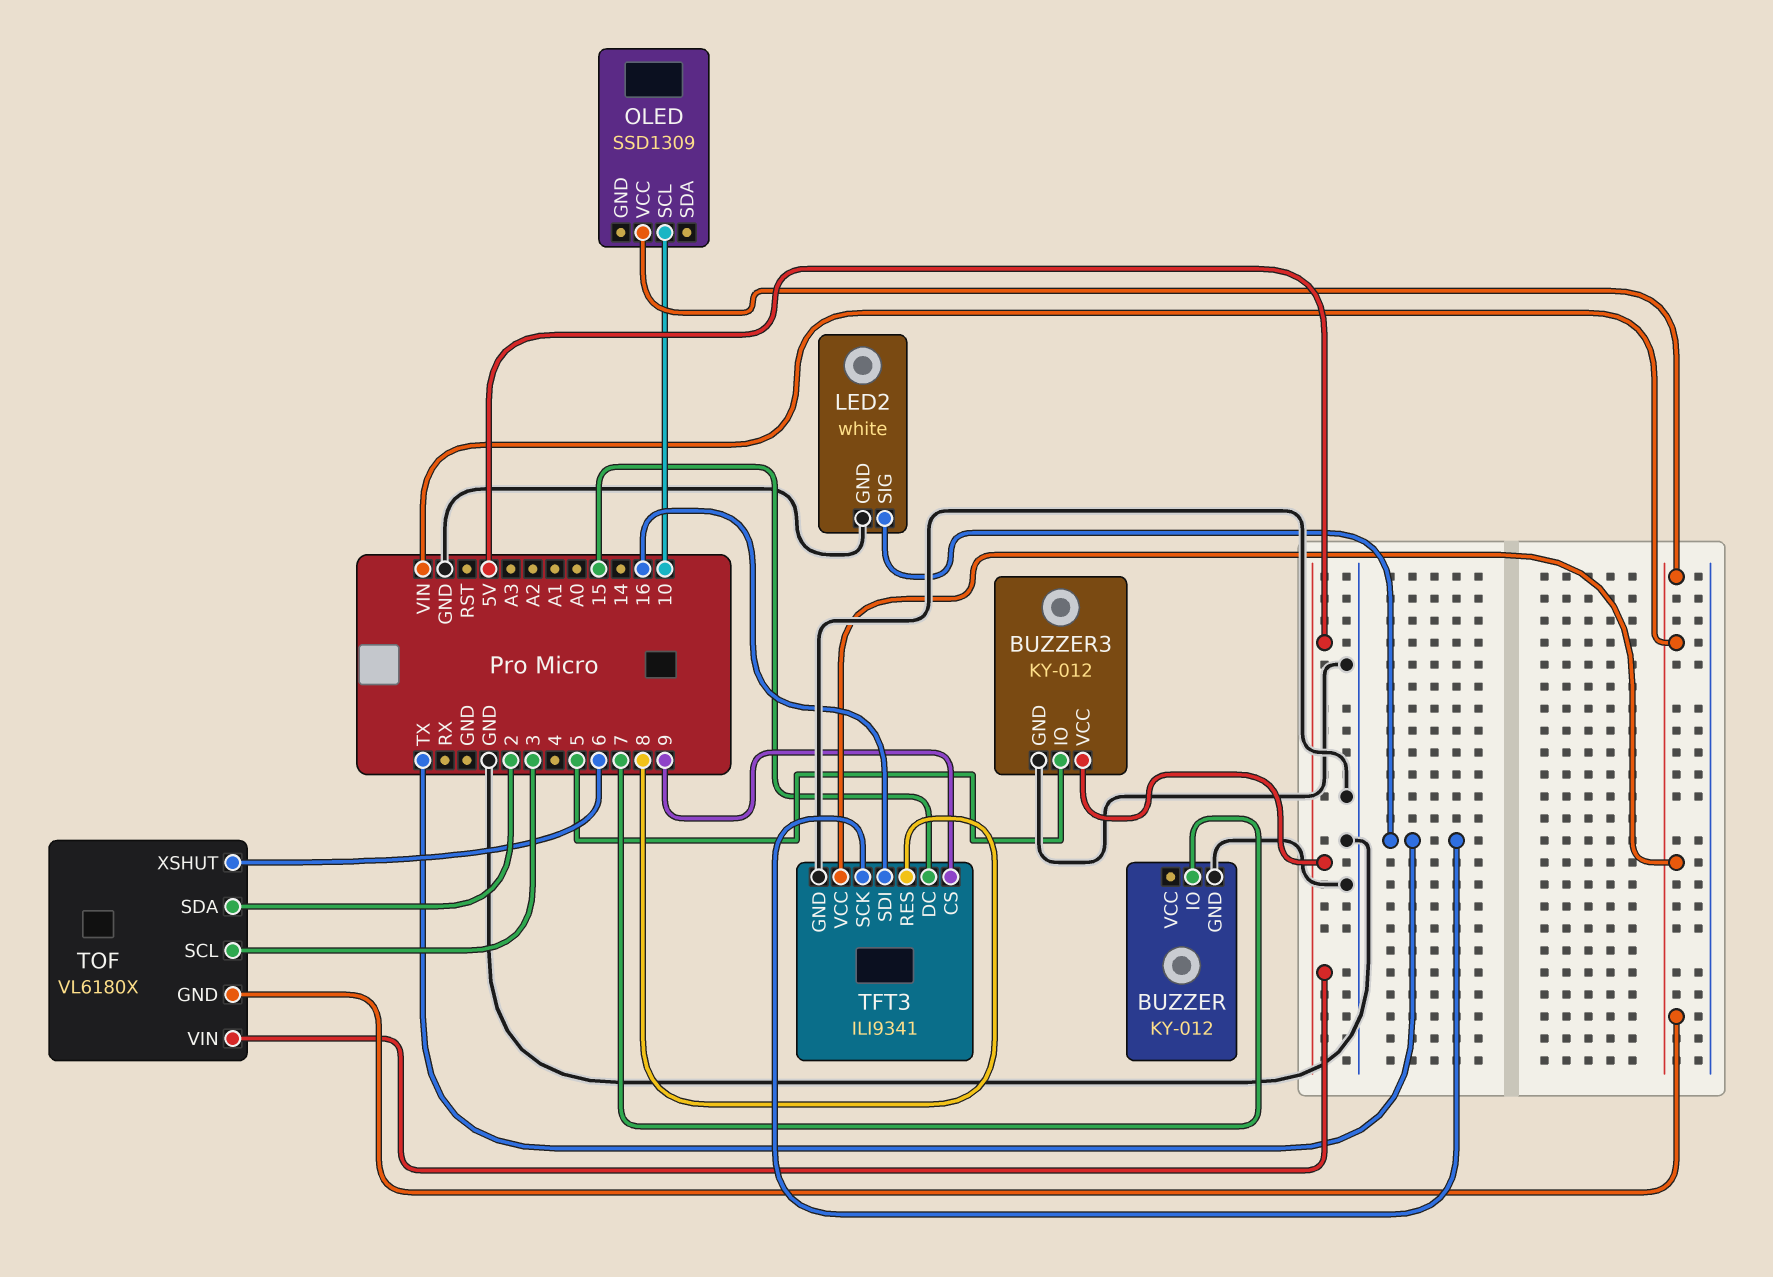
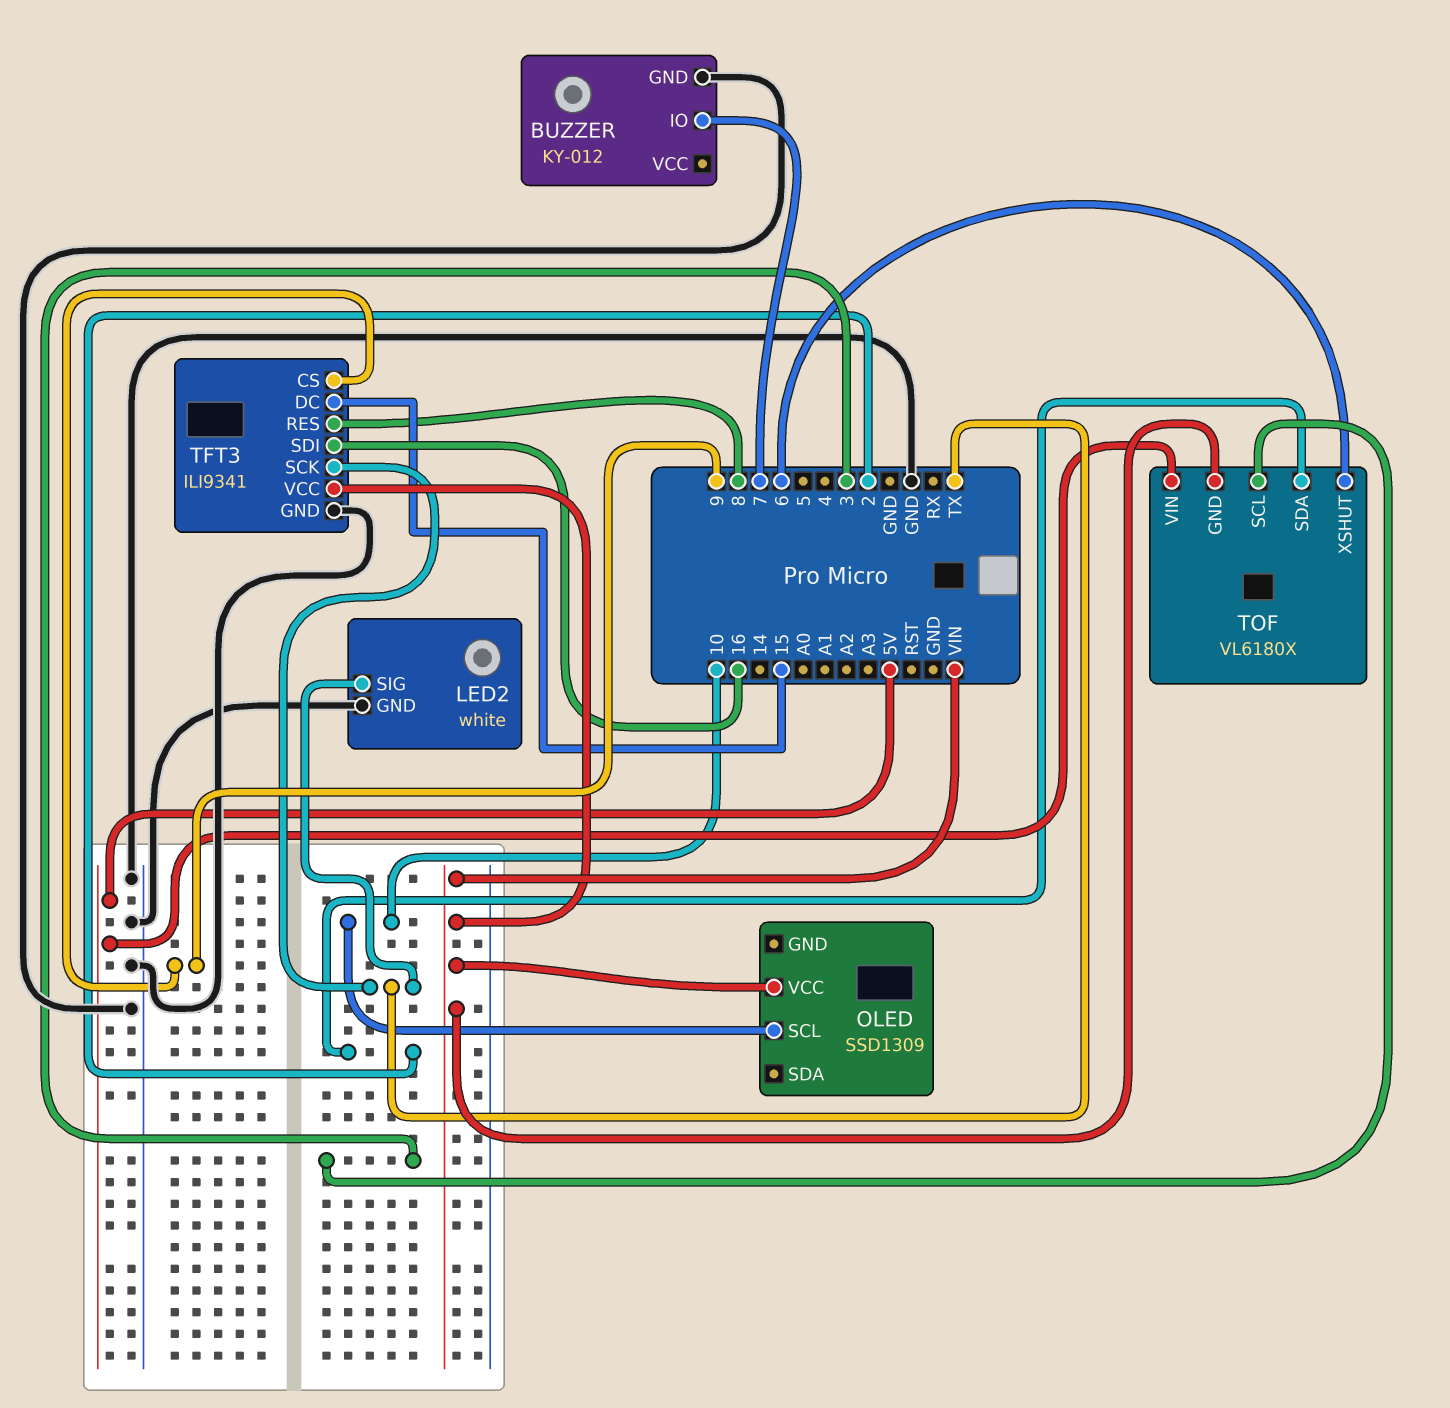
BUZZER3: KY-012 -> none
BUZZER3 pin GND: GND -> none
BUZZER3 pin IO: 5 -> none
BUZZER3 pin VCC: 5V -> none

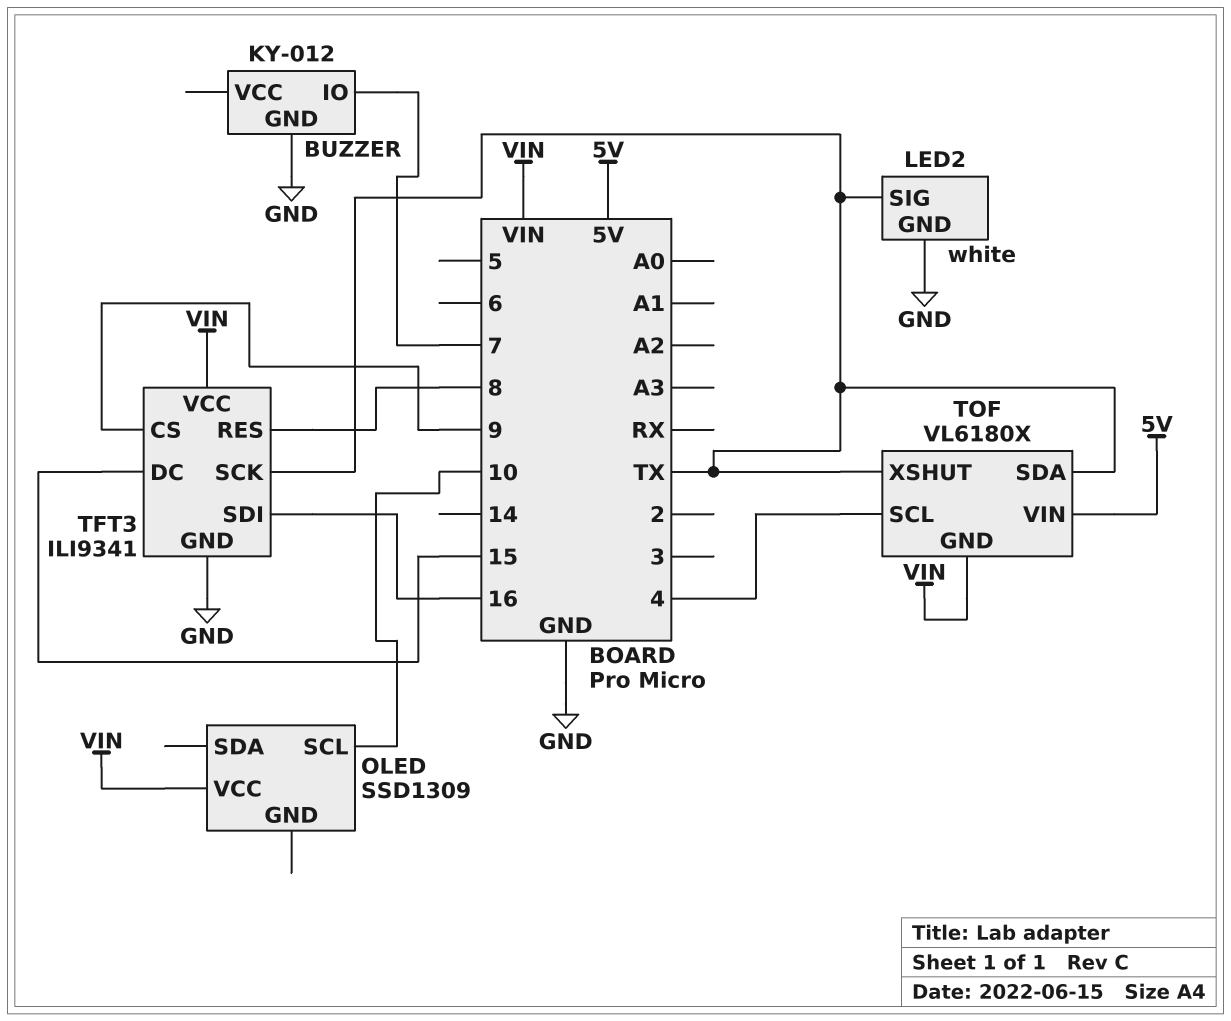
TOF pin SCL: 3 -> 4
TOF pin SDA: 2 -> TX
TOF pin XSHUT: 6 -> TX

